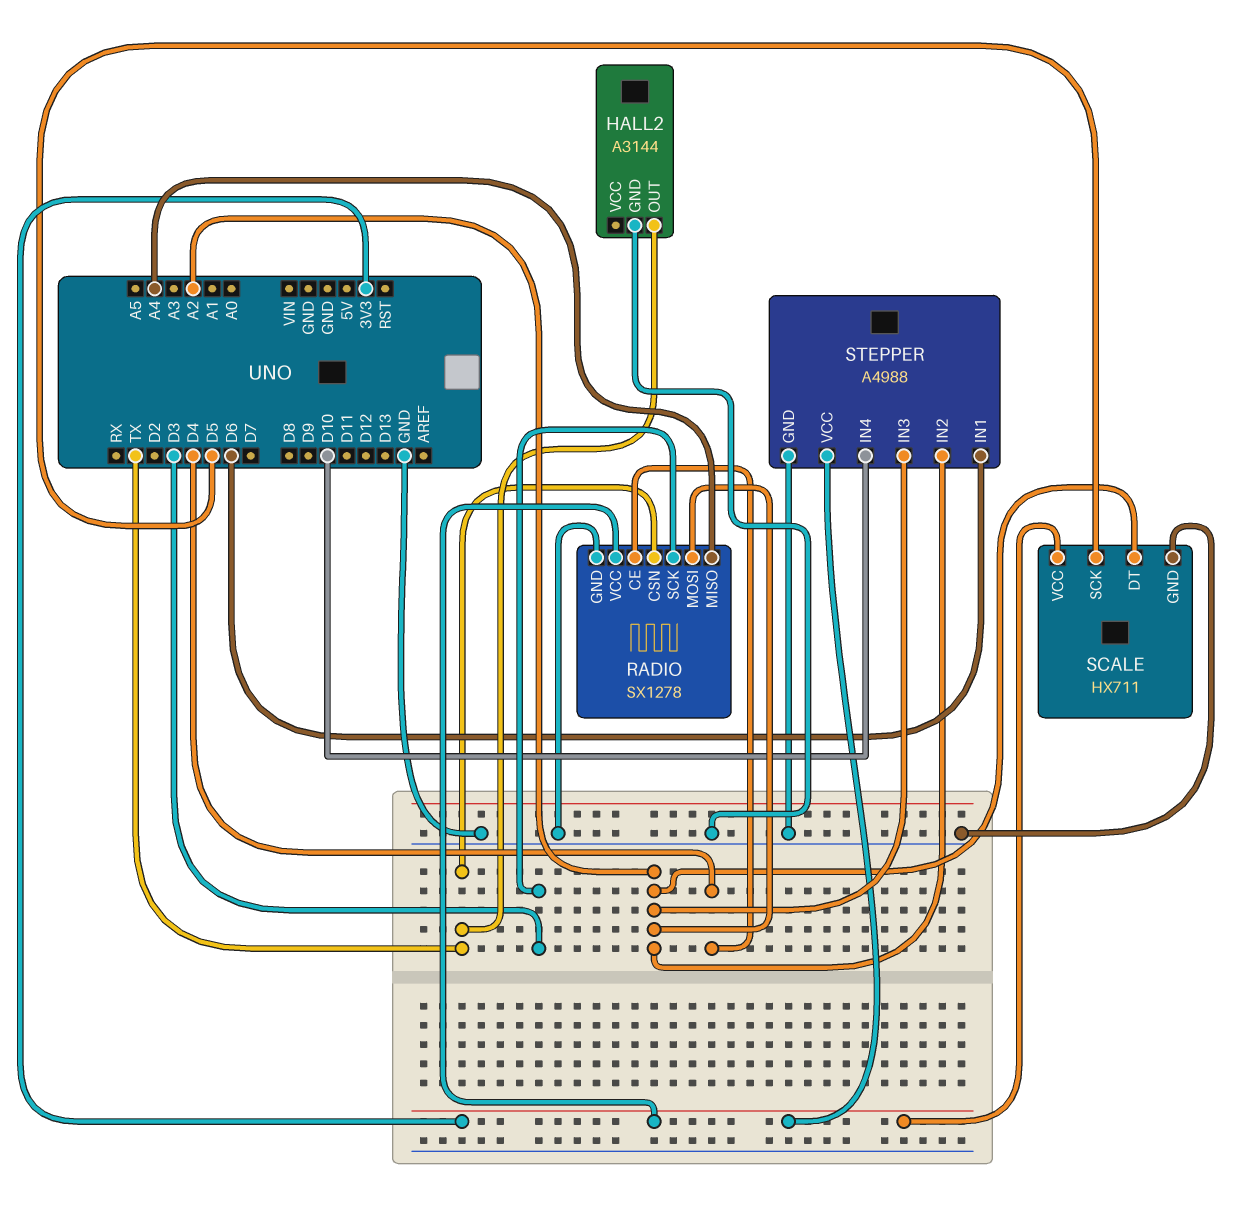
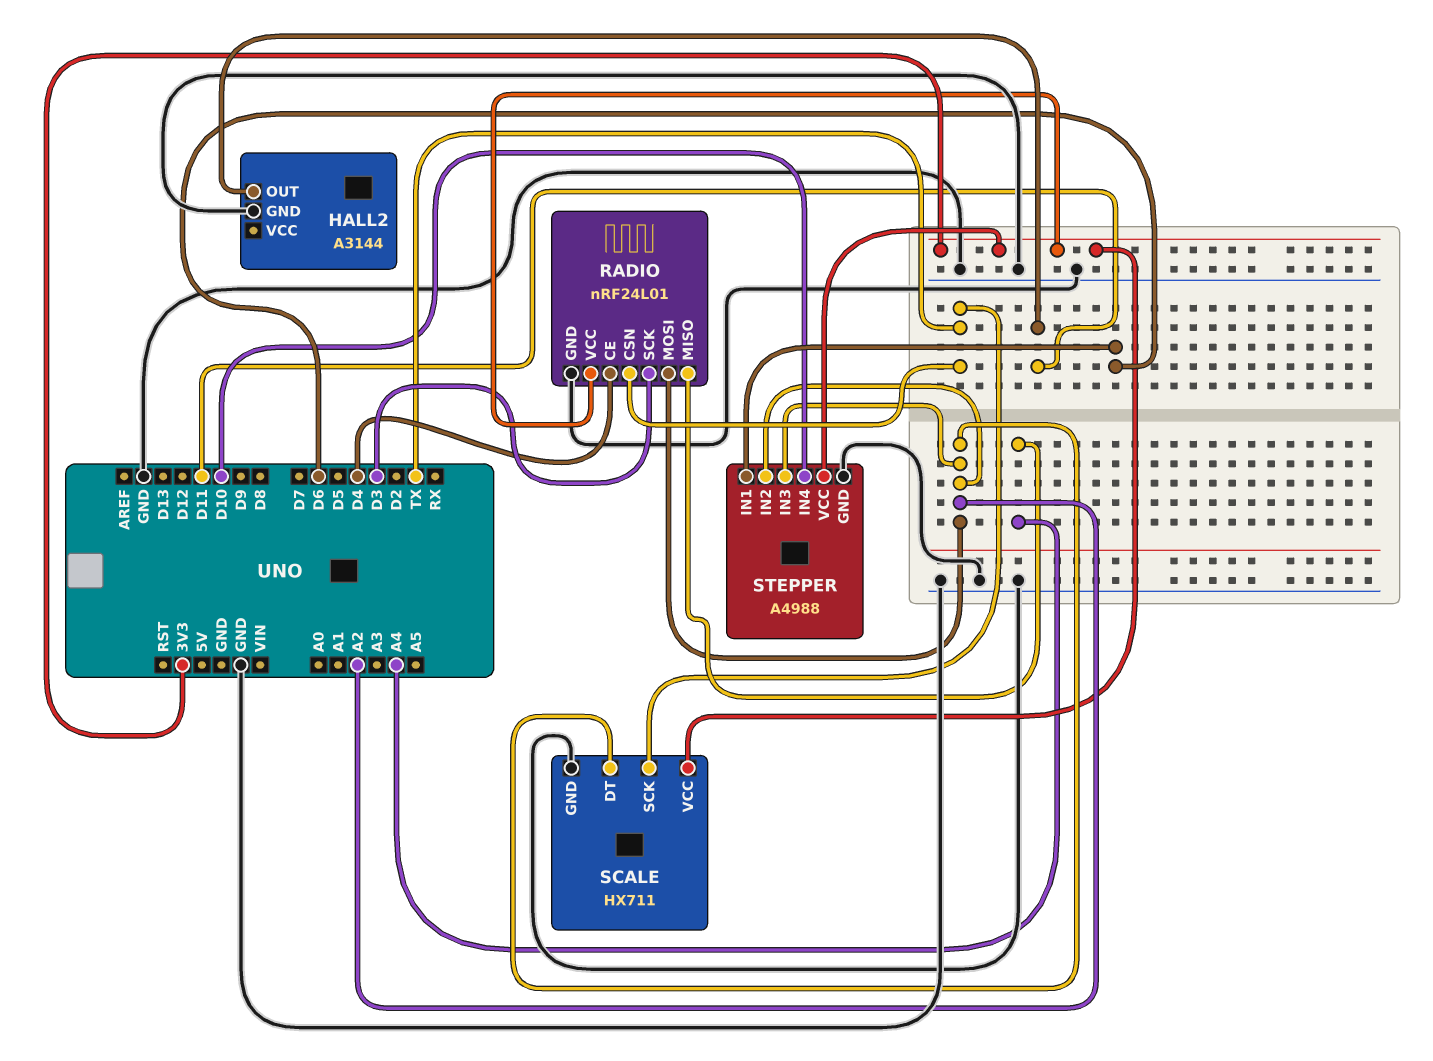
HALL2 pin OUT: TX -> D11
RADIO: SX1278 -> nRF24L01
SCALE pin SCK: D5 -> TX

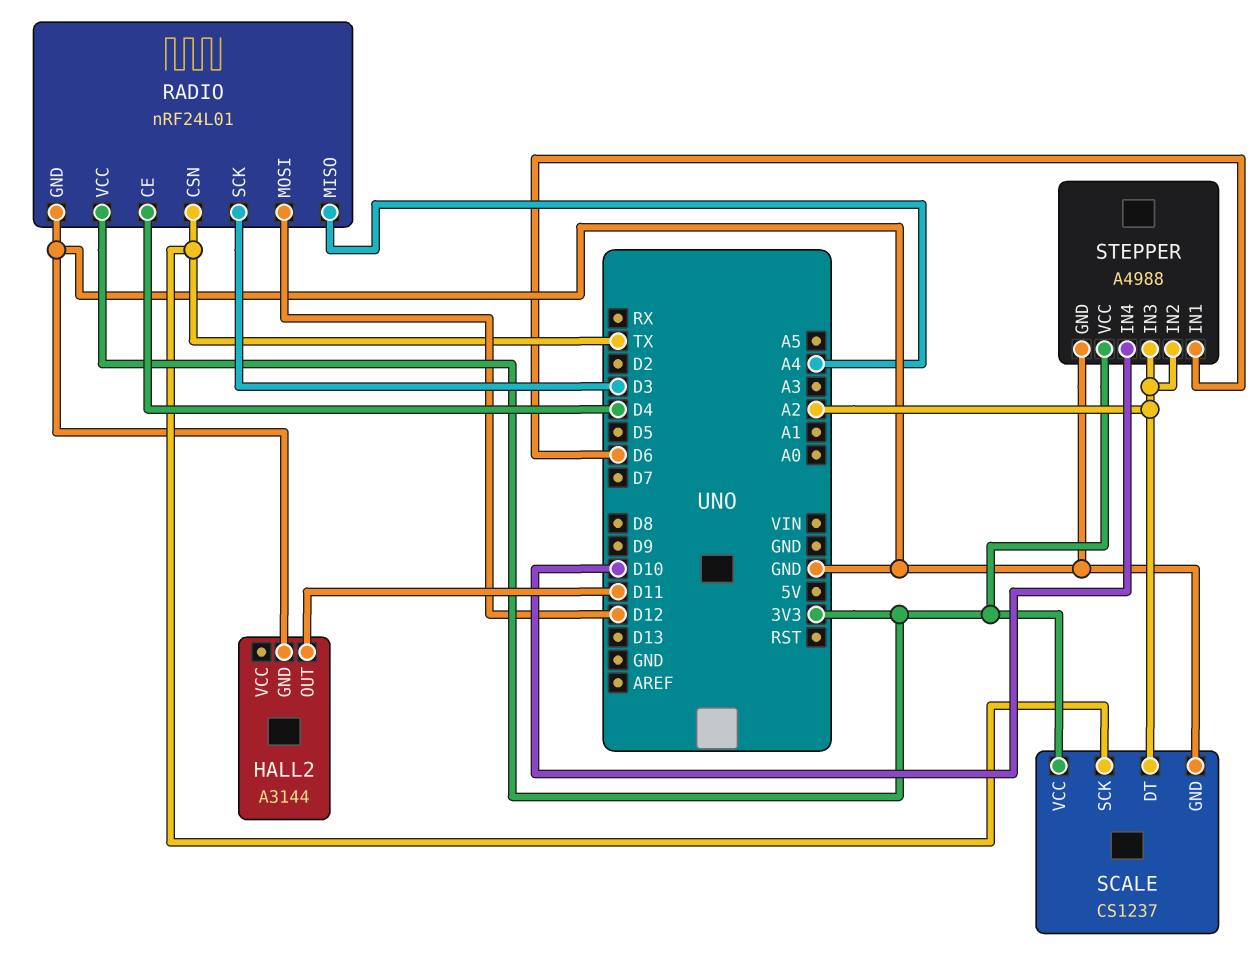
RADIO pin MOSI: A2 -> D12
SCALE: HX711 -> CS1237

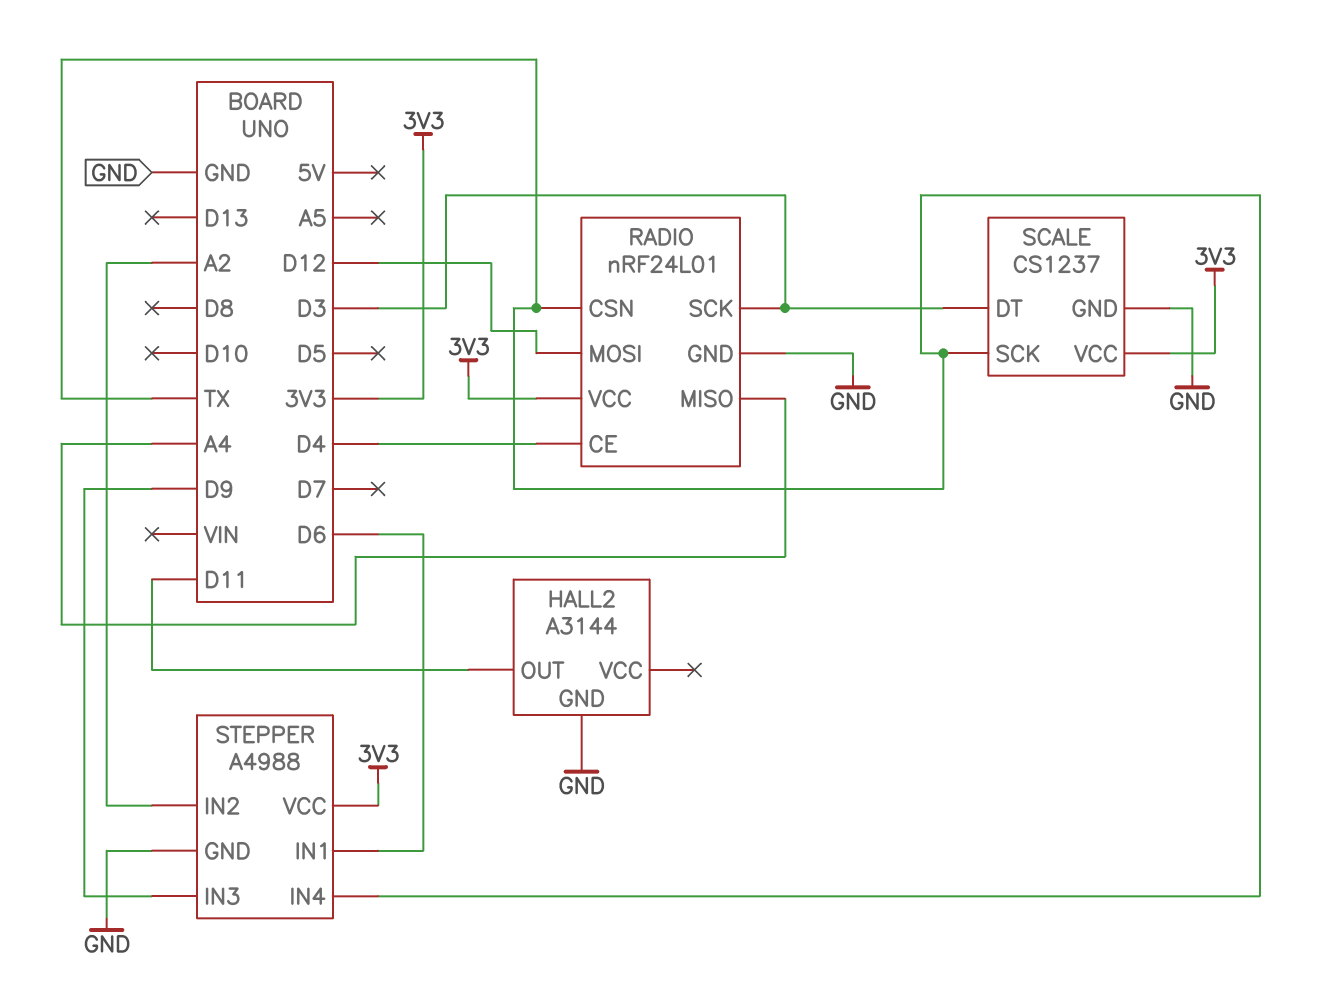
SCALE pin DT: A2 -> D3
STEPPER pin IN3: A2 -> D9
STEPPER pin IN4: D10 -> TX

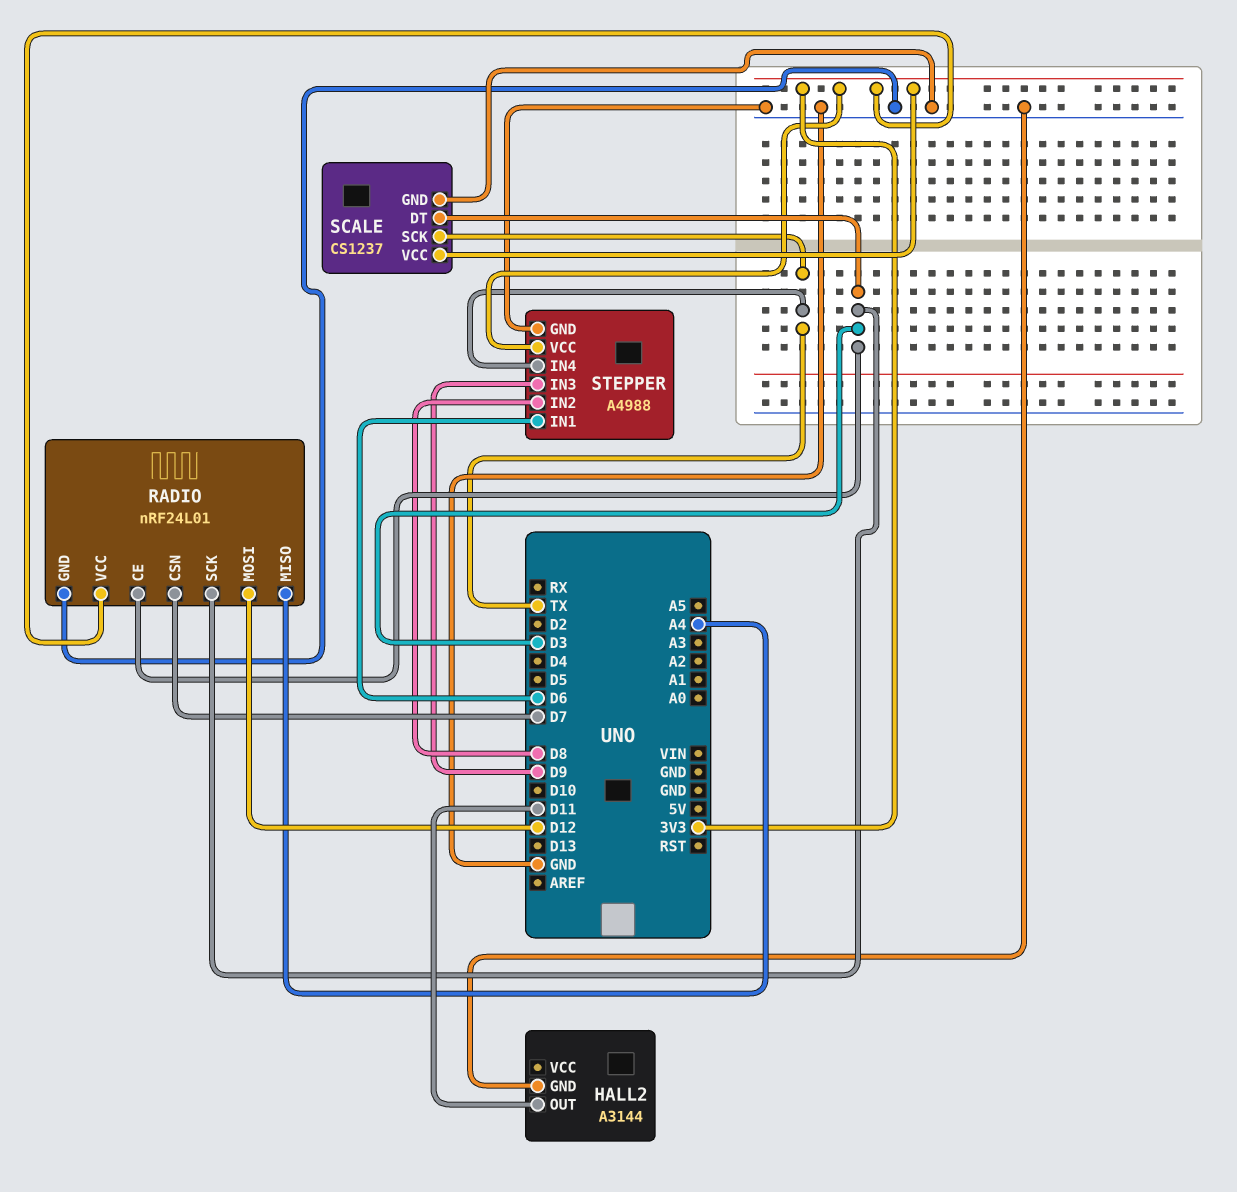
RADIO pin CE: D4 -> D3
RADIO pin CSN: TX -> D7
STEPPER pin IN2: A2 -> D8

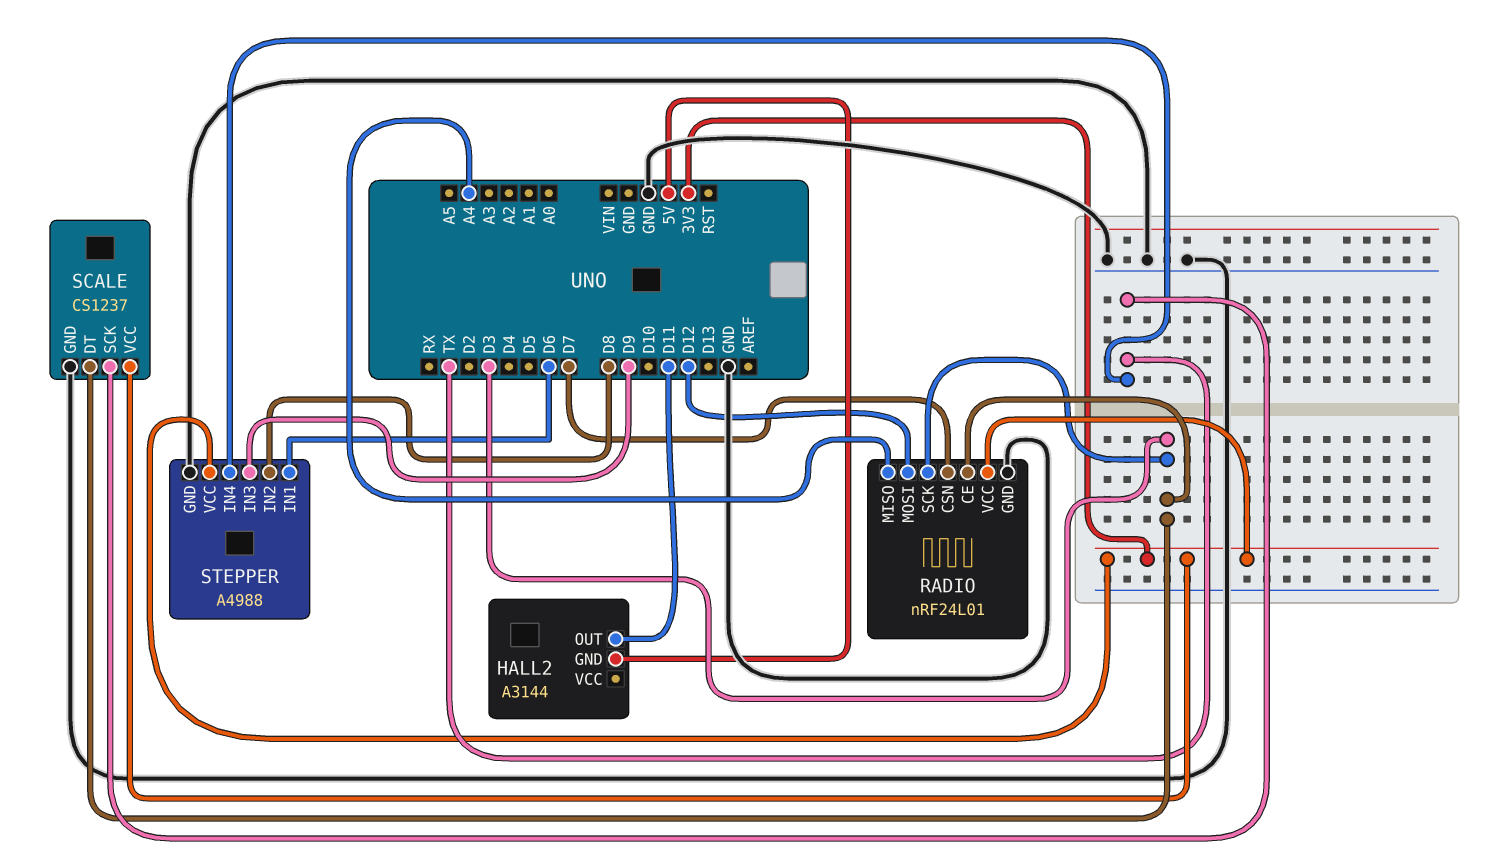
HALL2 pin GND: GND -> 5V

